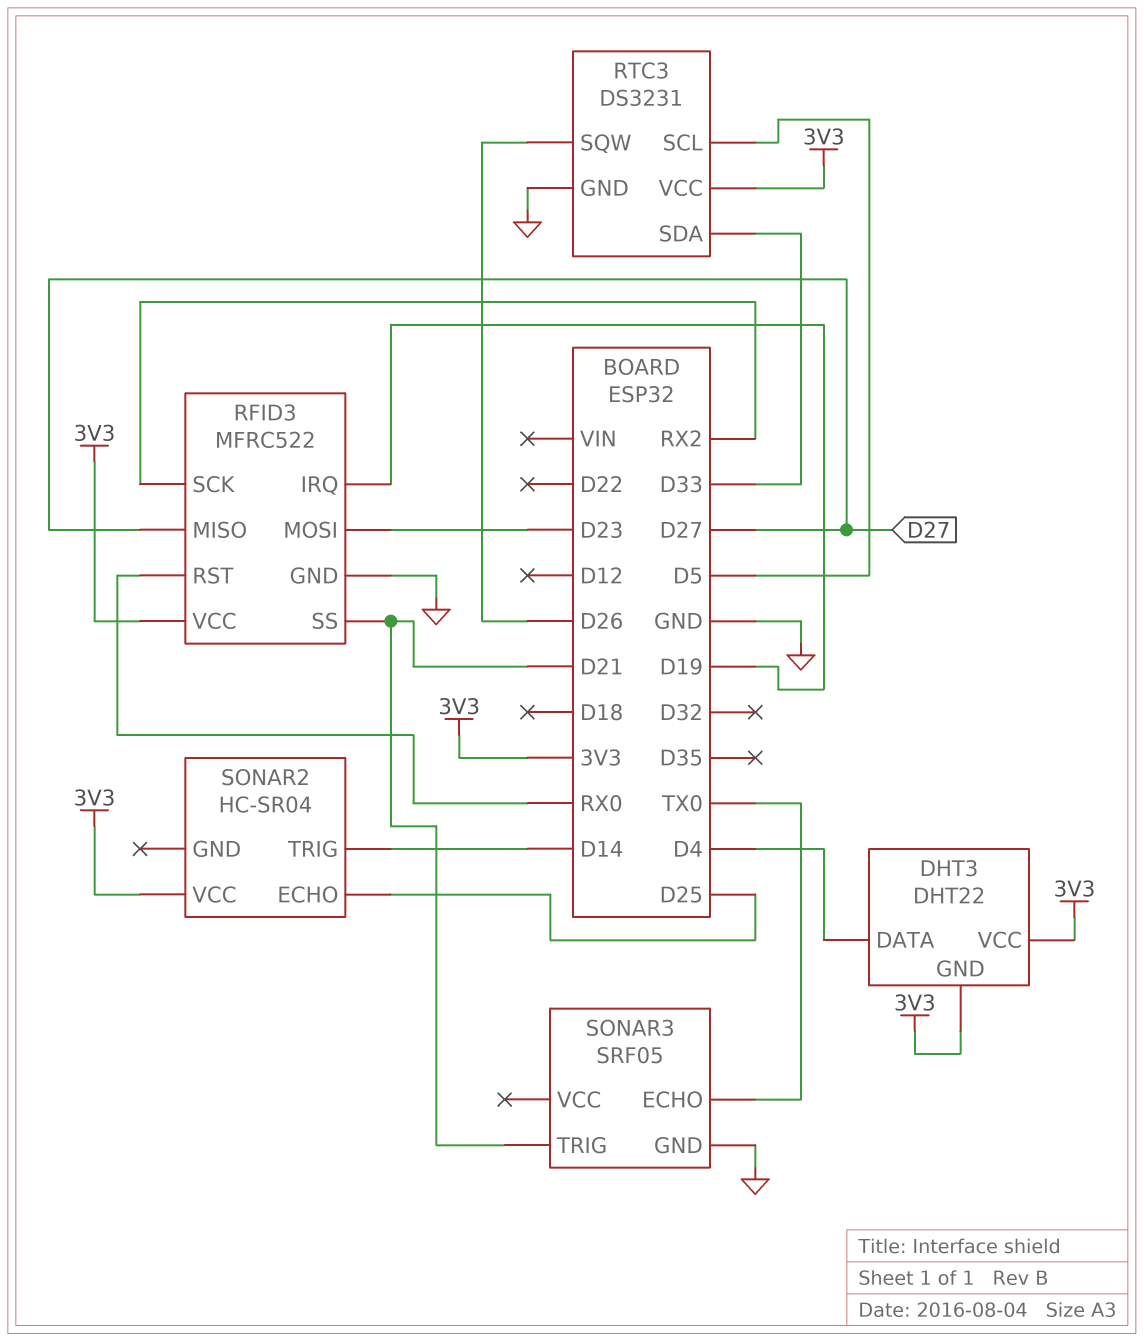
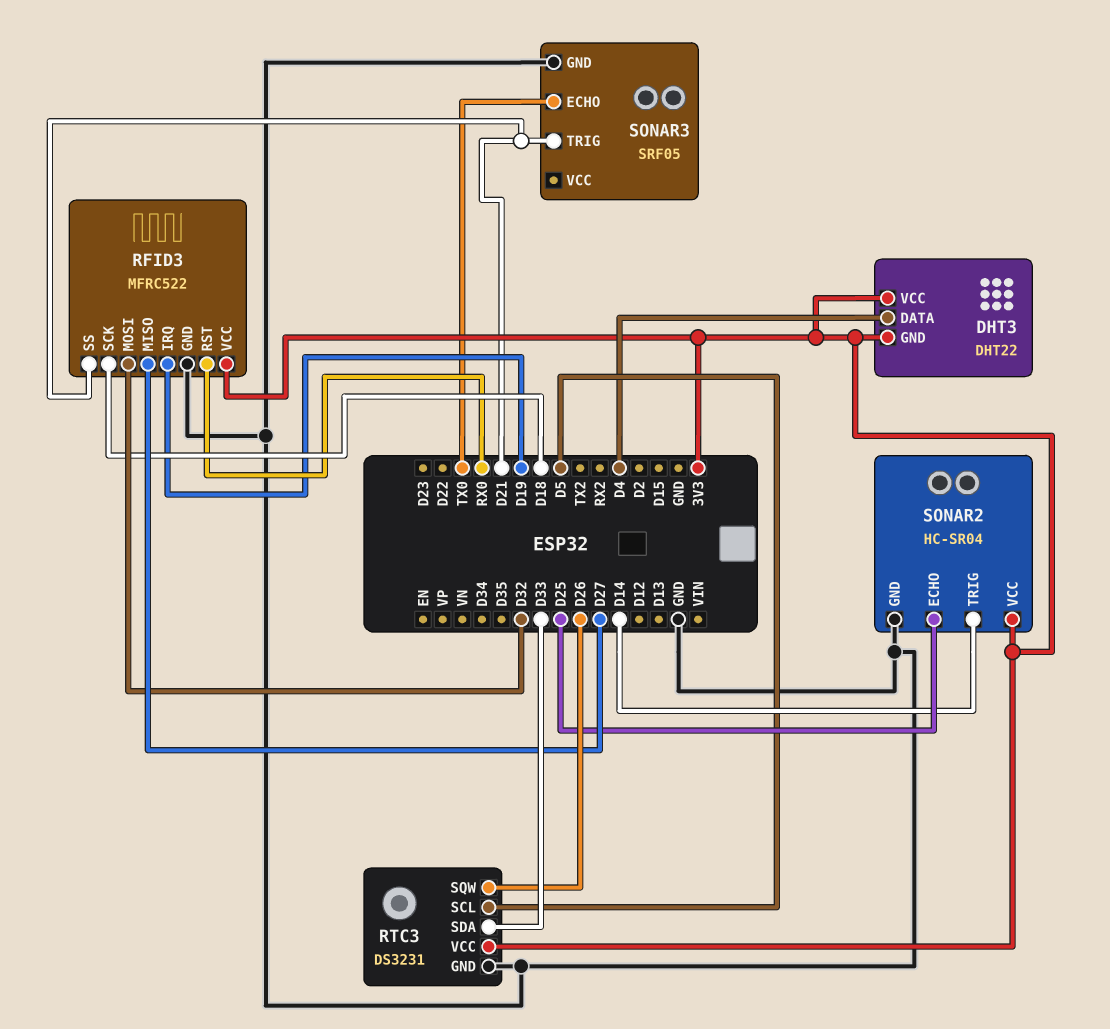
RFID3 pin MOSI: D23 -> D32
RFID3 pin SCK: RX2 -> D18
SONAR2 pin GND: none -> GND

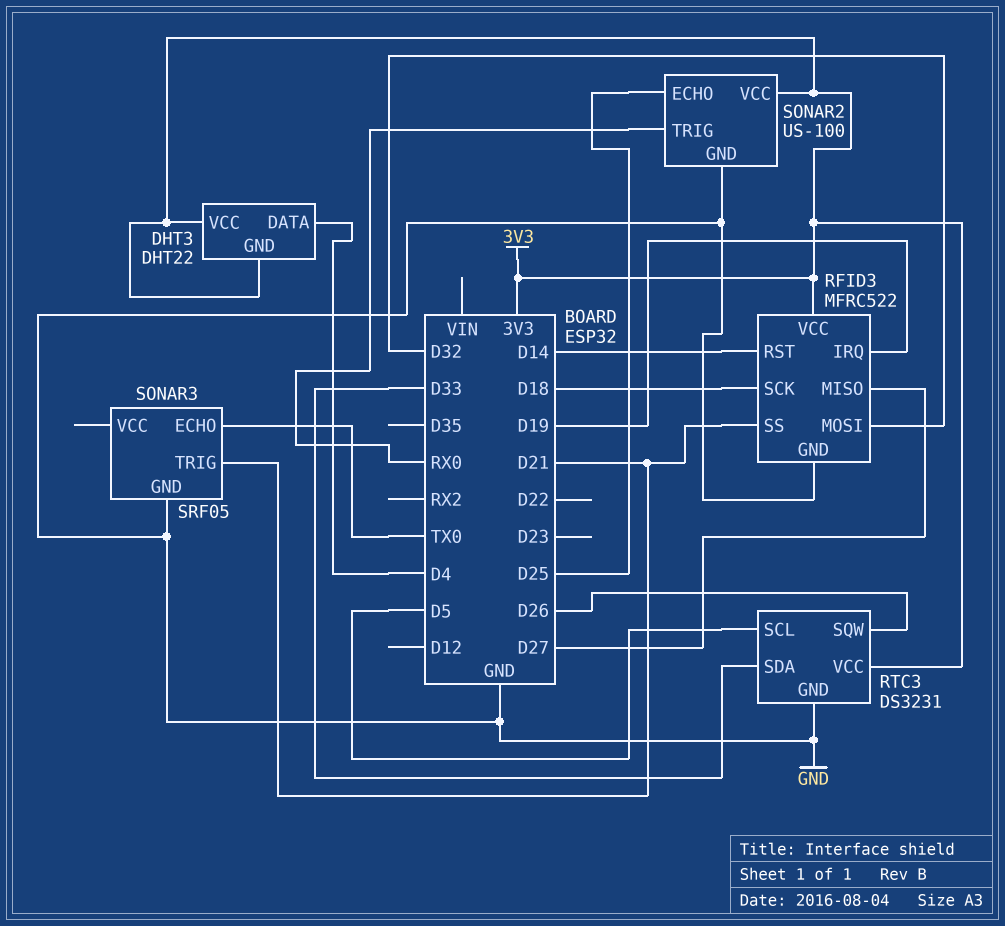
RFID3 pin RST: RX0 -> D14
SONAR2: HC-SR04 -> US-100
SONAR2 pin TRIG: D14 -> RX0

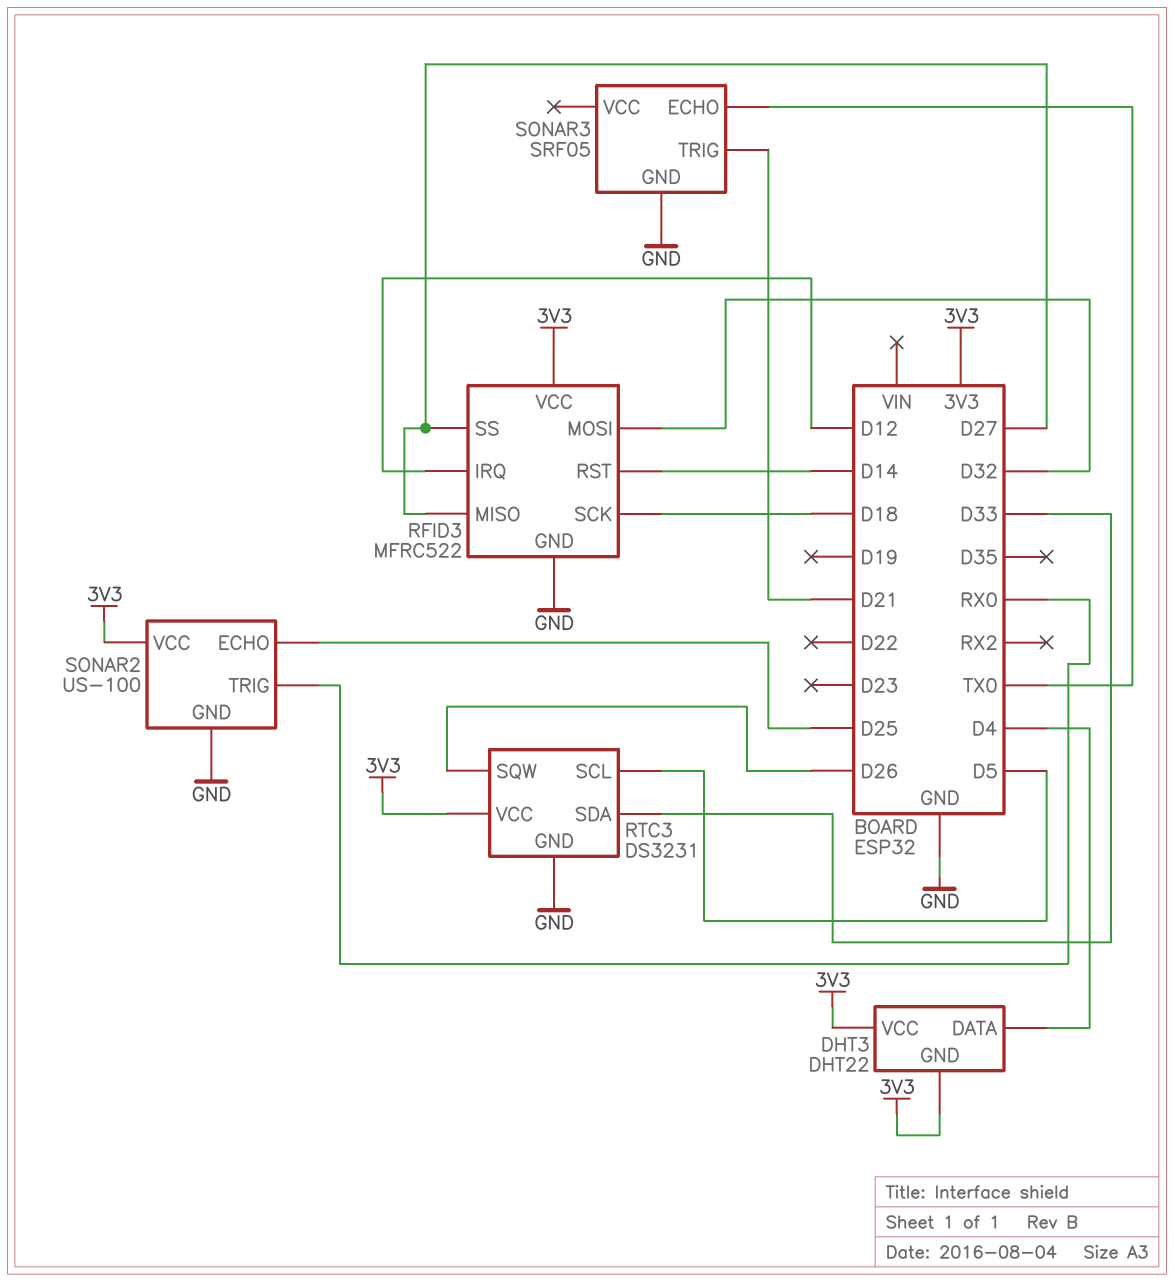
RFID3 pin IRQ: D19 -> D12
RFID3 pin SS: D21 -> D27

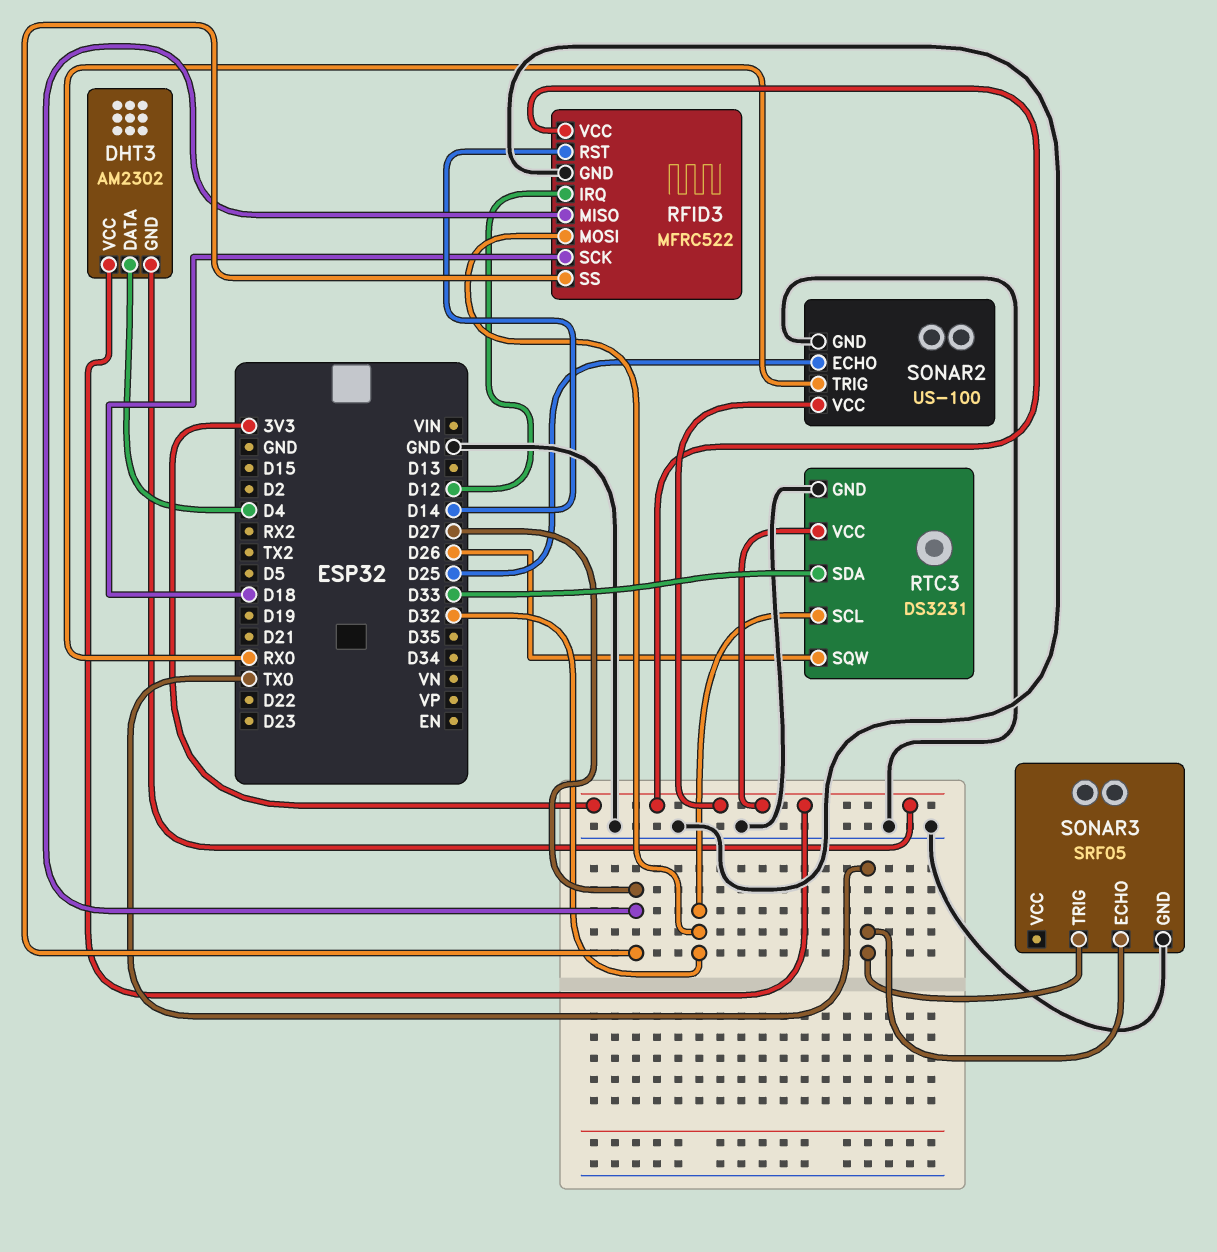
DHT3: DHT22 -> AM2302
RTC3 pin SCL: D5 -> D32
SONAR3 pin TRIG: D21 -> TX0

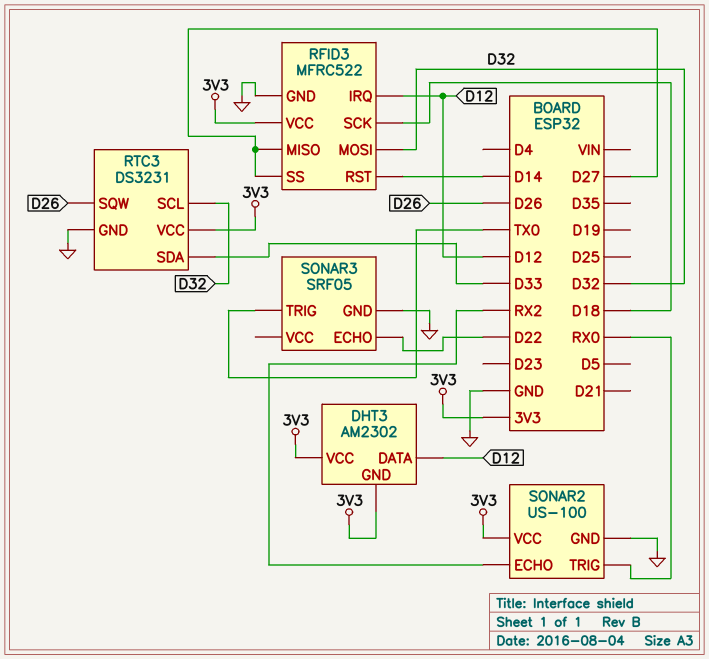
DHT3 pin DATA: D4 -> D12
SONAR2 pin ECHO: D25 -> RX2
SONAR3 pin ECHO: TX0 -> D22

